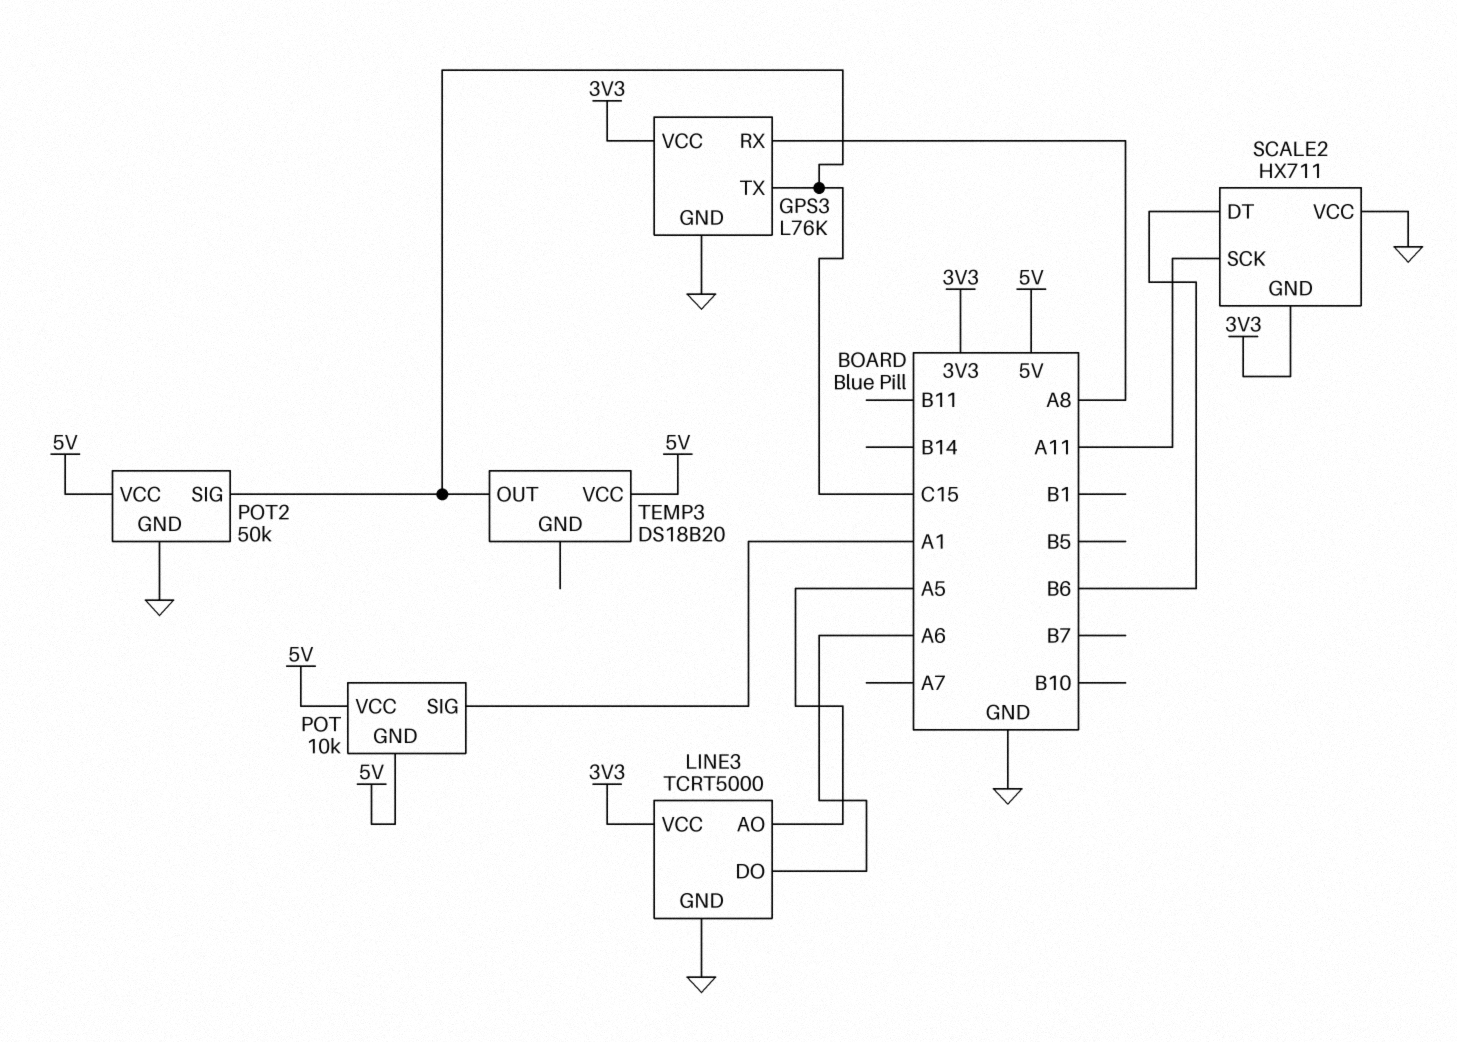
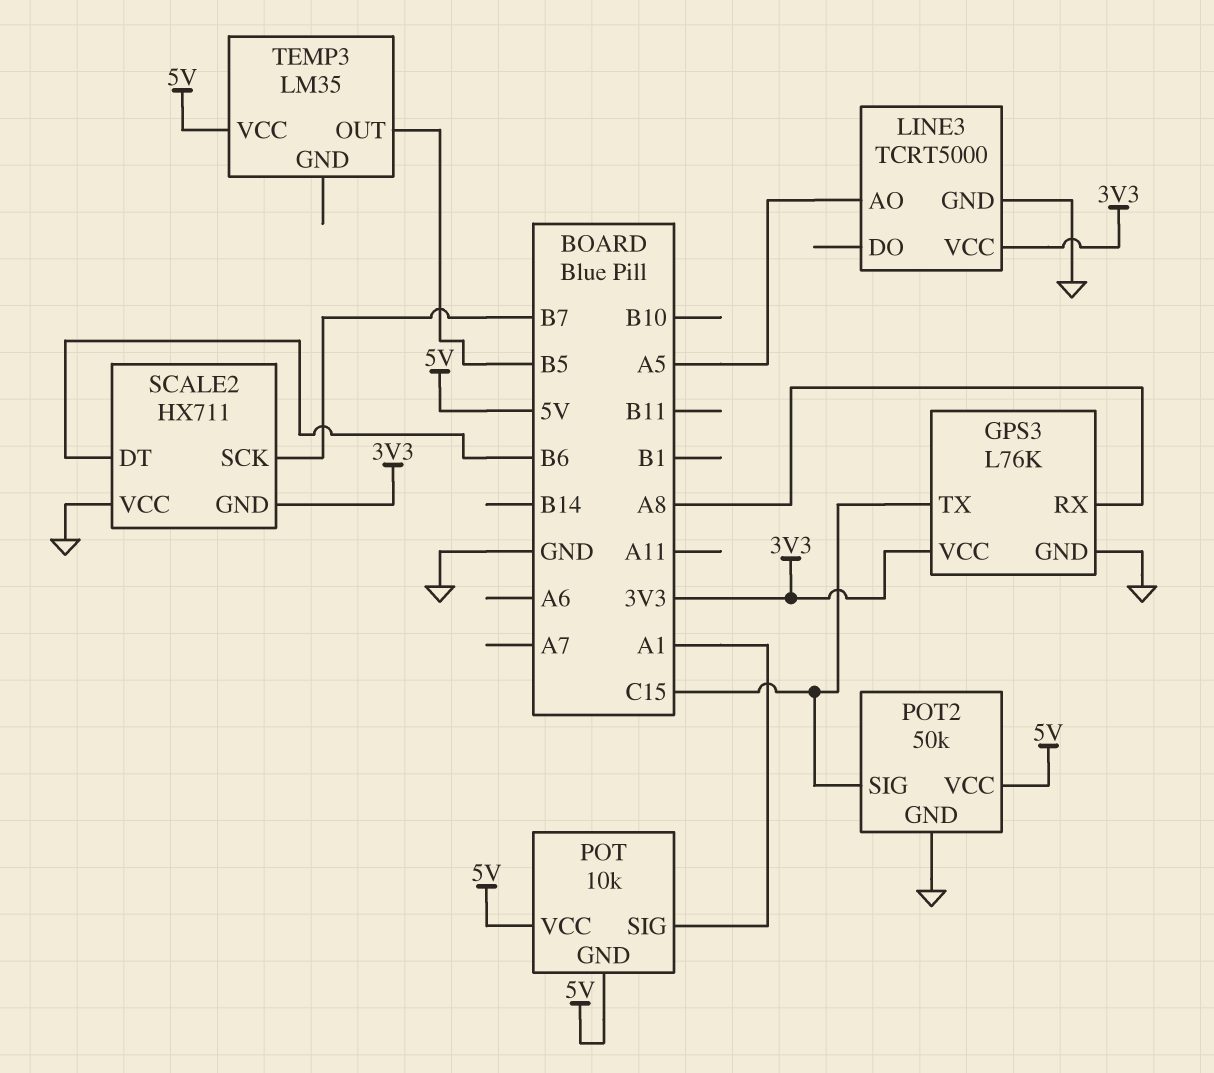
LINE3 pin DO: A6 -> none
SCALE2 pin SCK: A11 -> B7
TEMP3: DS18B20 -> LM35
TEMP3 pin OUT: C15 -> B5

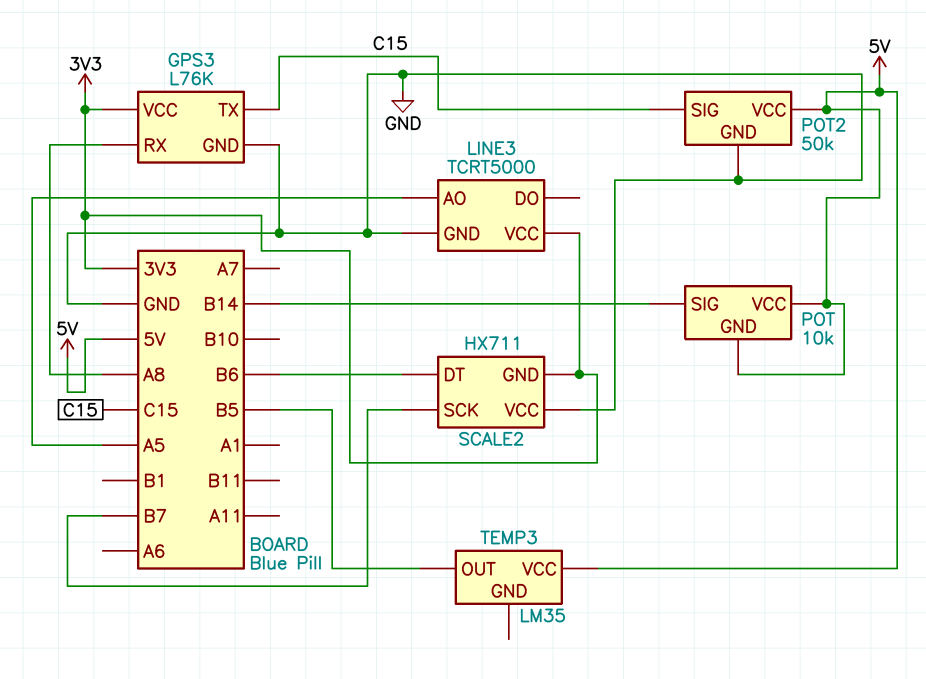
POT pin SIG: A1 -> B14

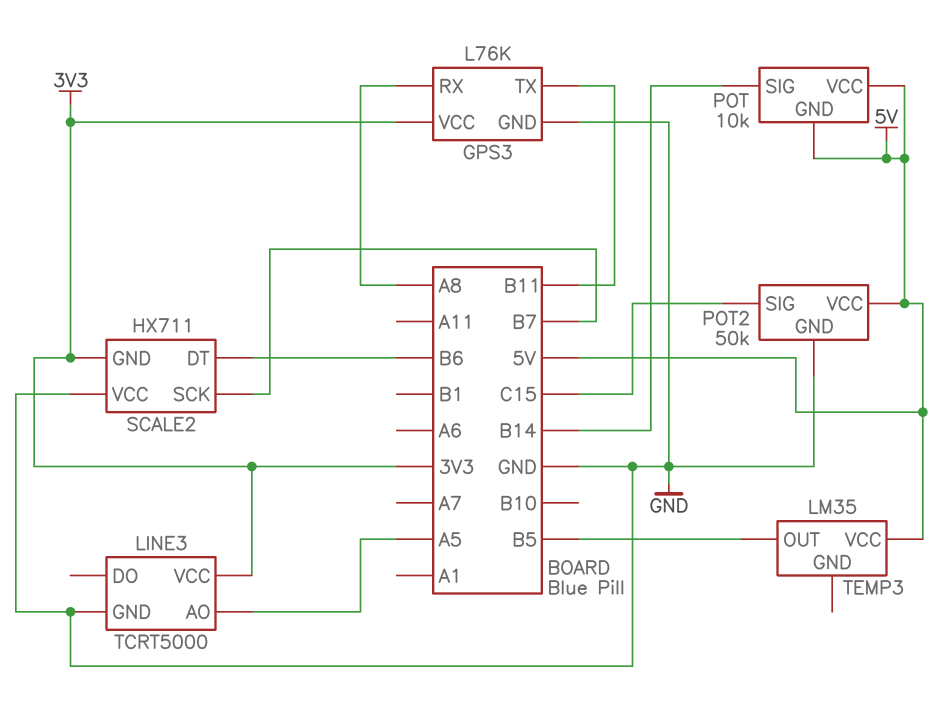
GPS3 pin TX: C15 -> B11

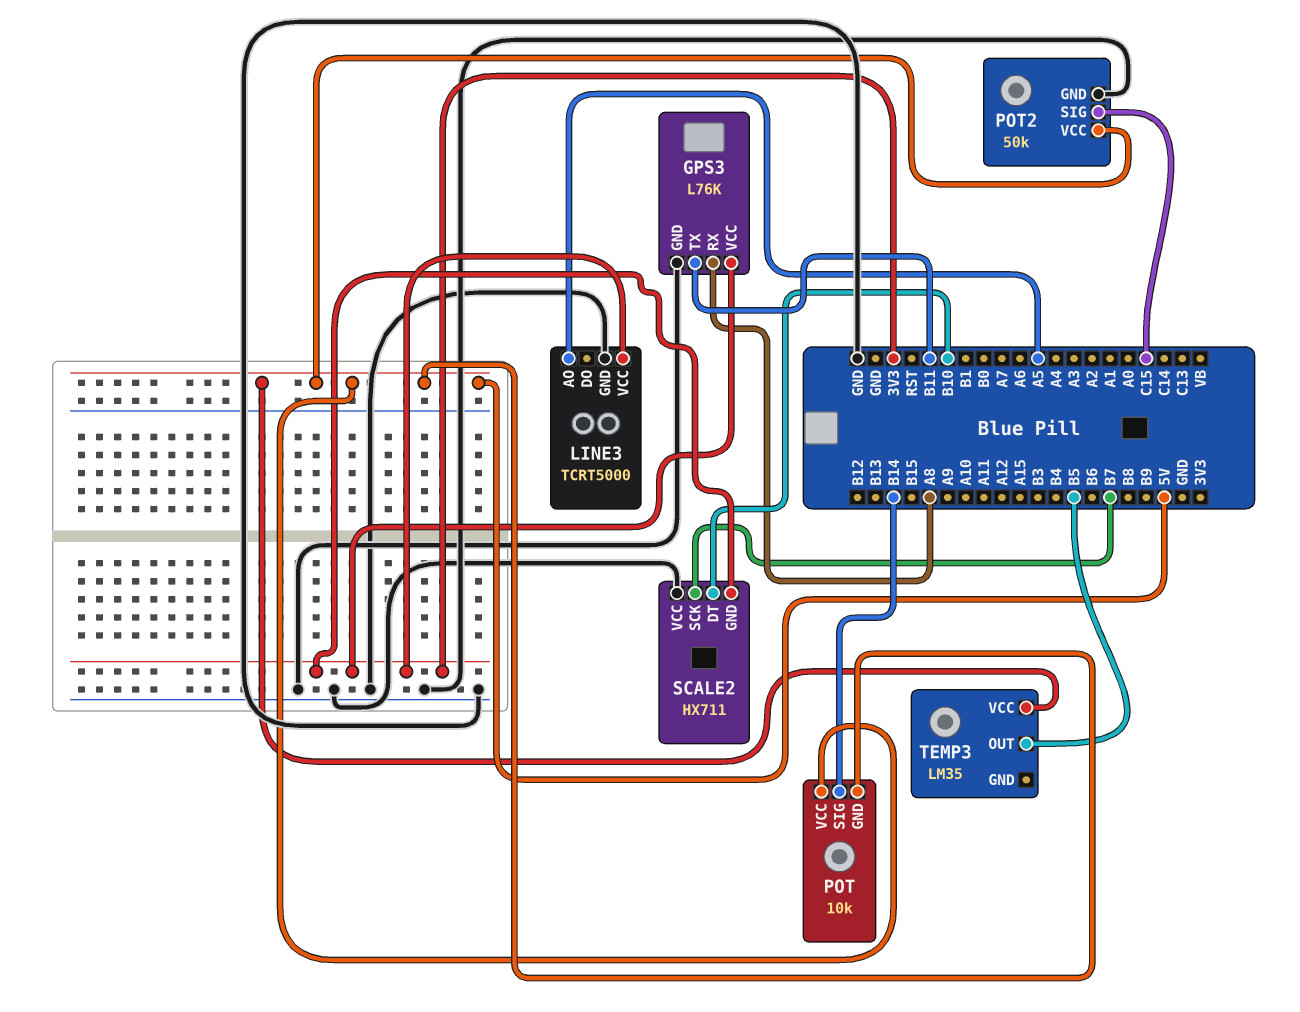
SCALE2 pin DT: B6 -> B10

